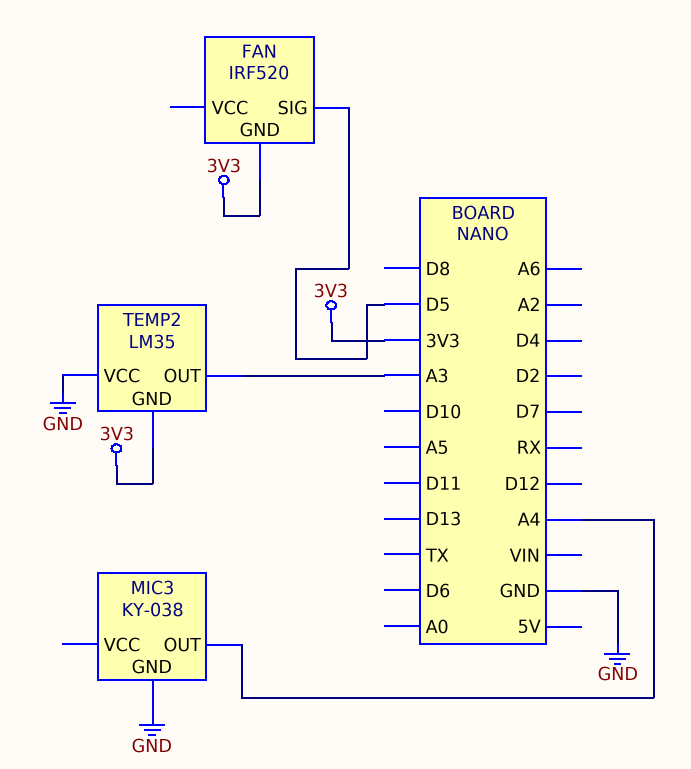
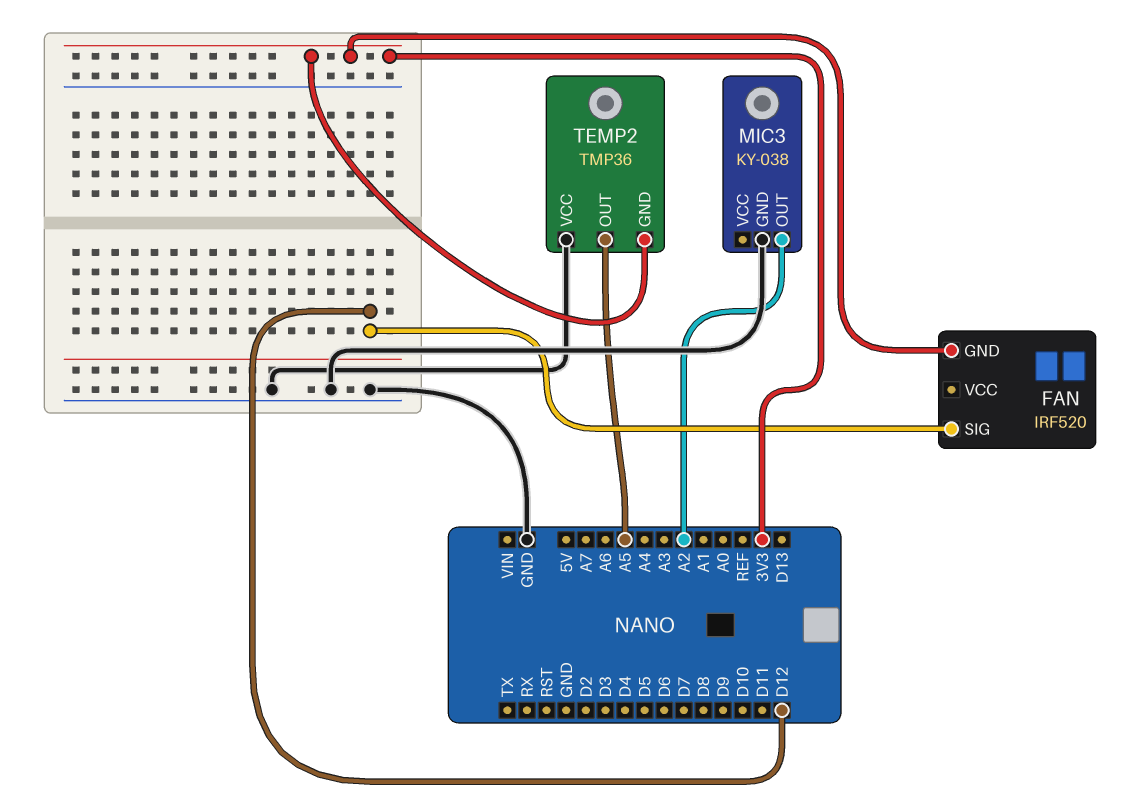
FAN pin SIG: D5 -> D12
MIC3 pin OUT: A4 -> A2
TEMP2: LM35 -> TMP36
TEMP2 pin OUT: A3 -> A5

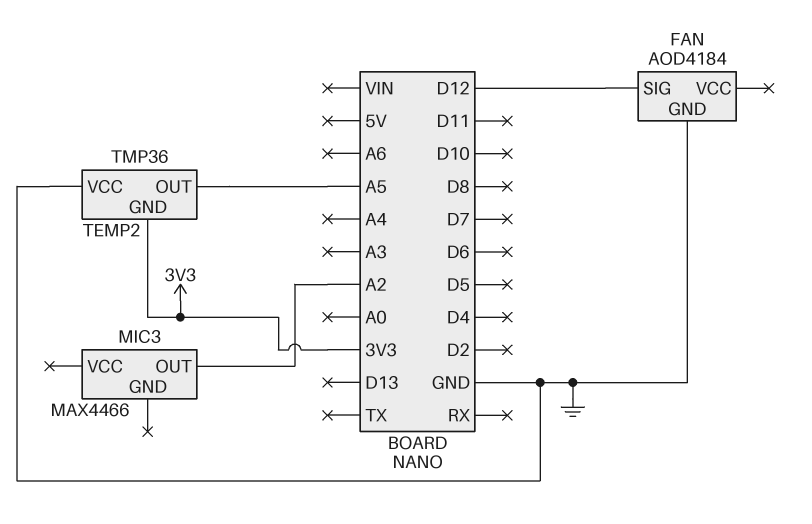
FAN: IRF520 -> AOD4184
FAN pin GND: 3V3 -> GND
MIC3: KY-038 -> MAX4466
MIC3 pin GND: GND -> none

